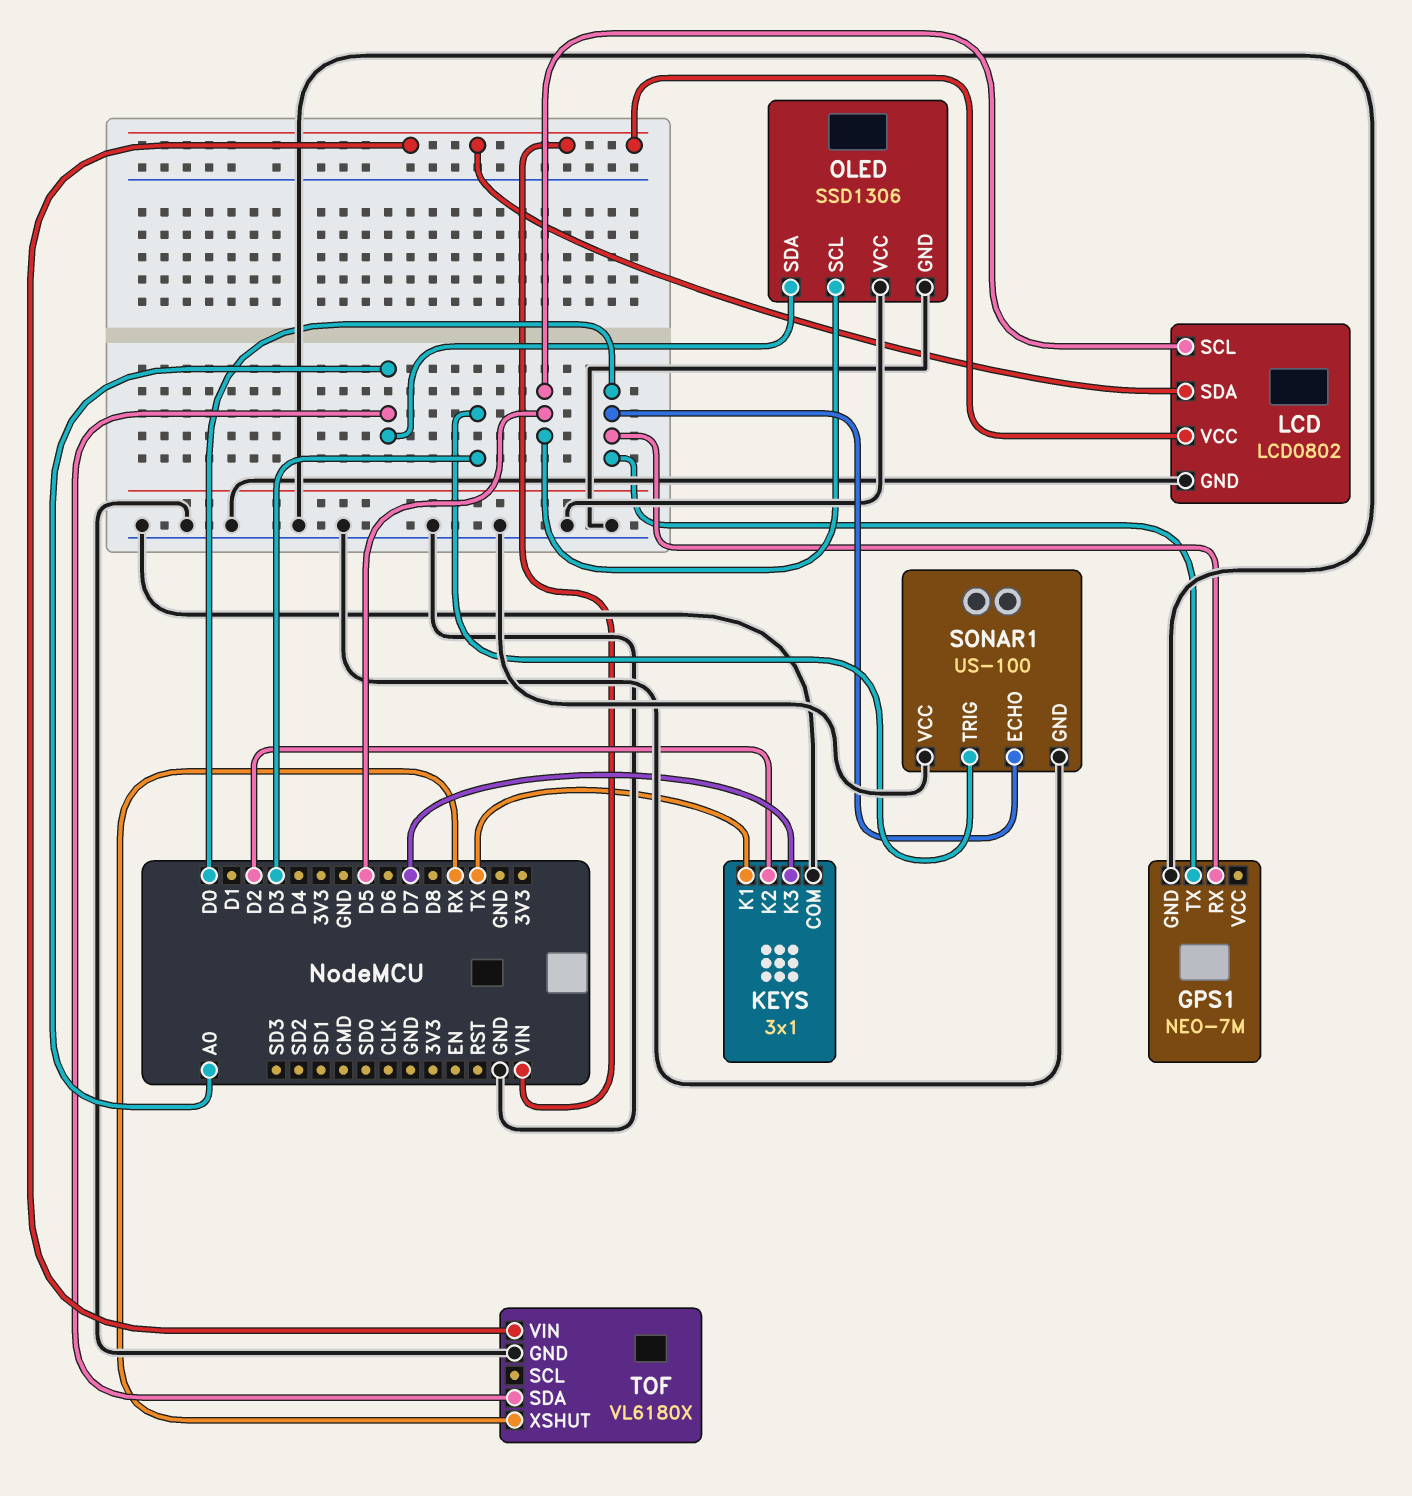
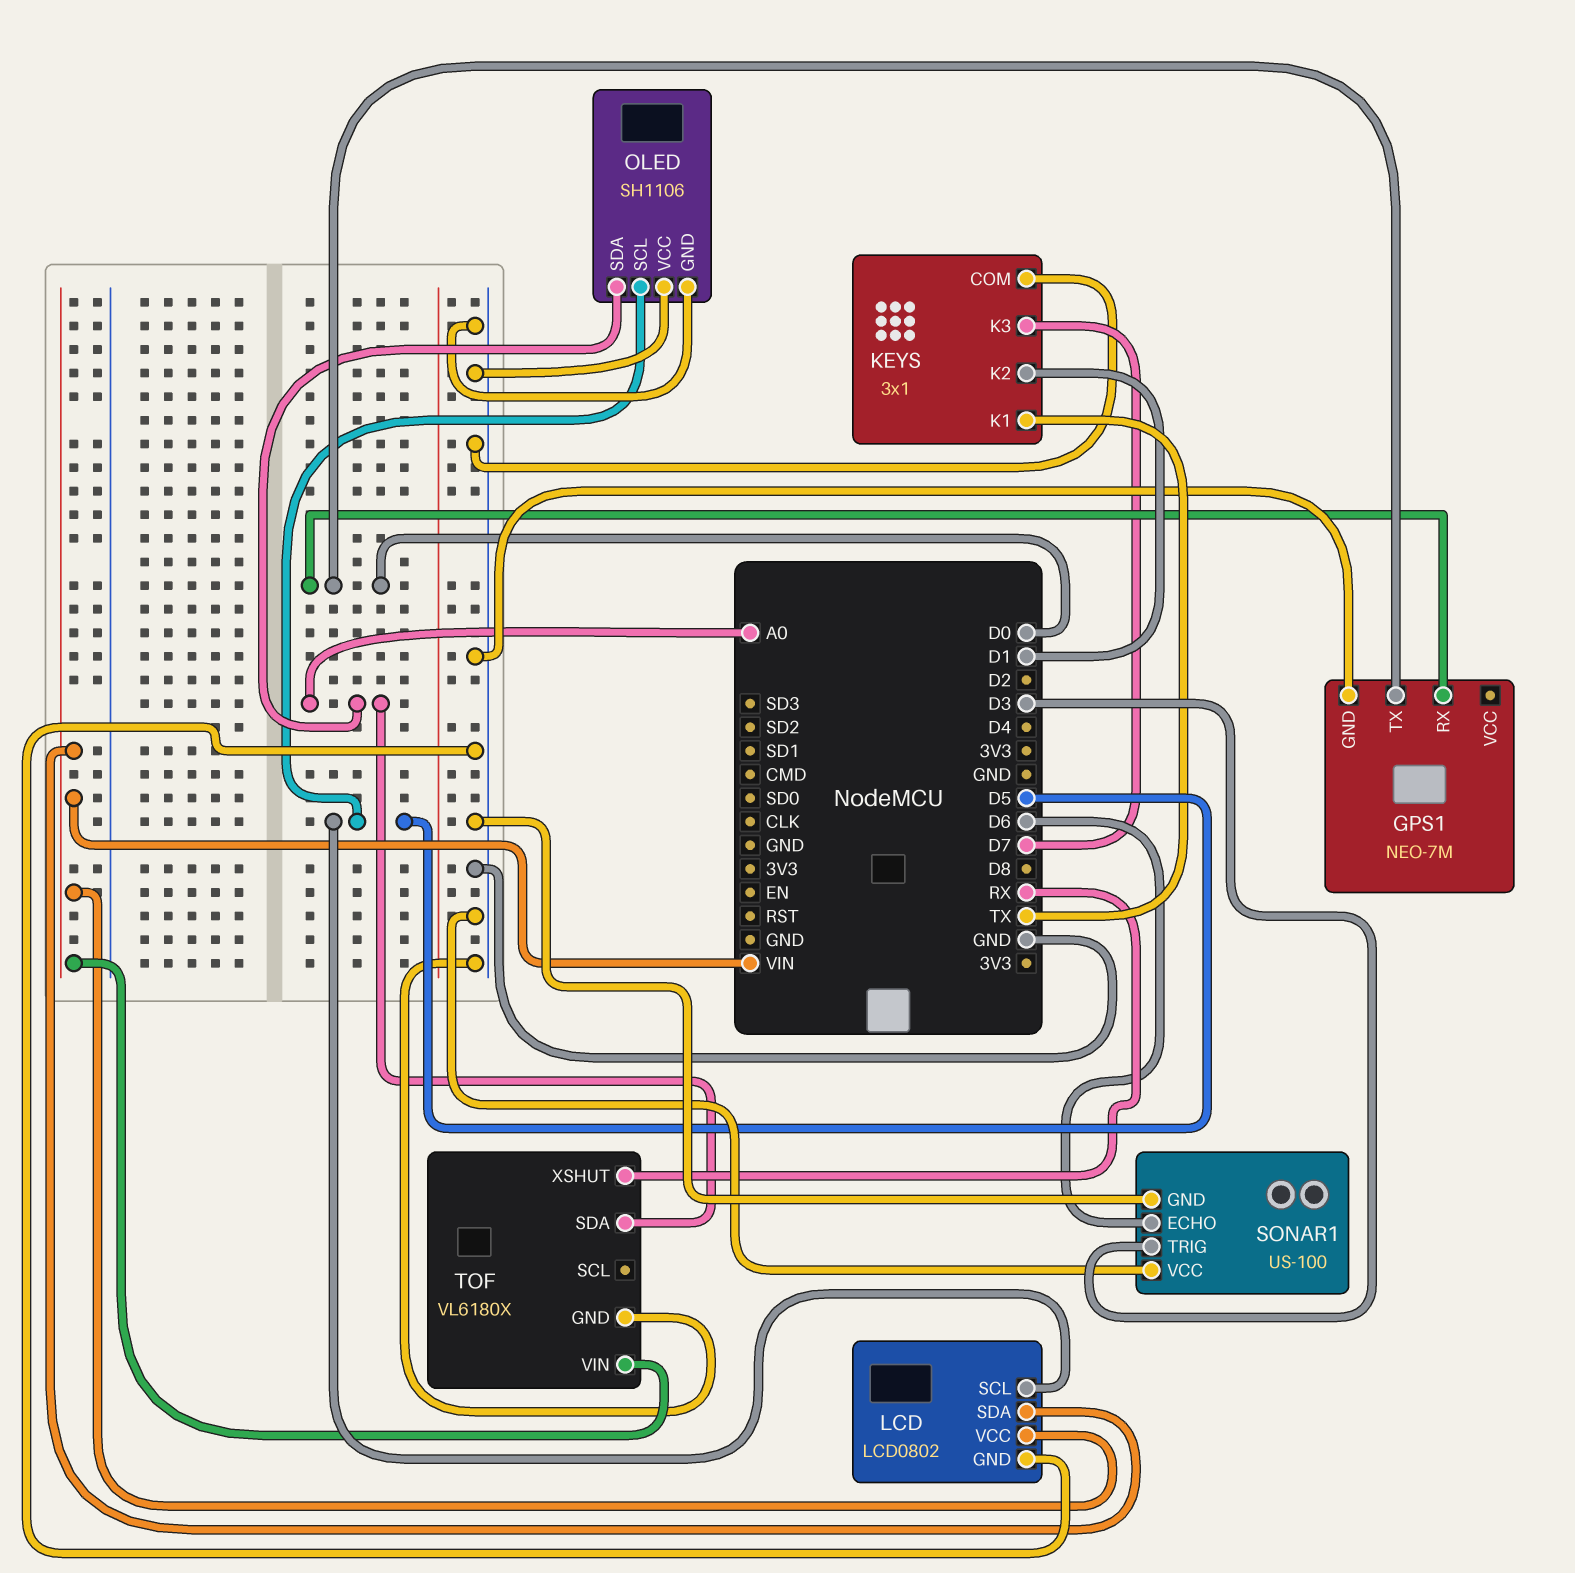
KEYS pin K2: D2 -> D1
OLED: SSD1306 -> SH1106
SONAR1 pin ECHO: D0 -> D6

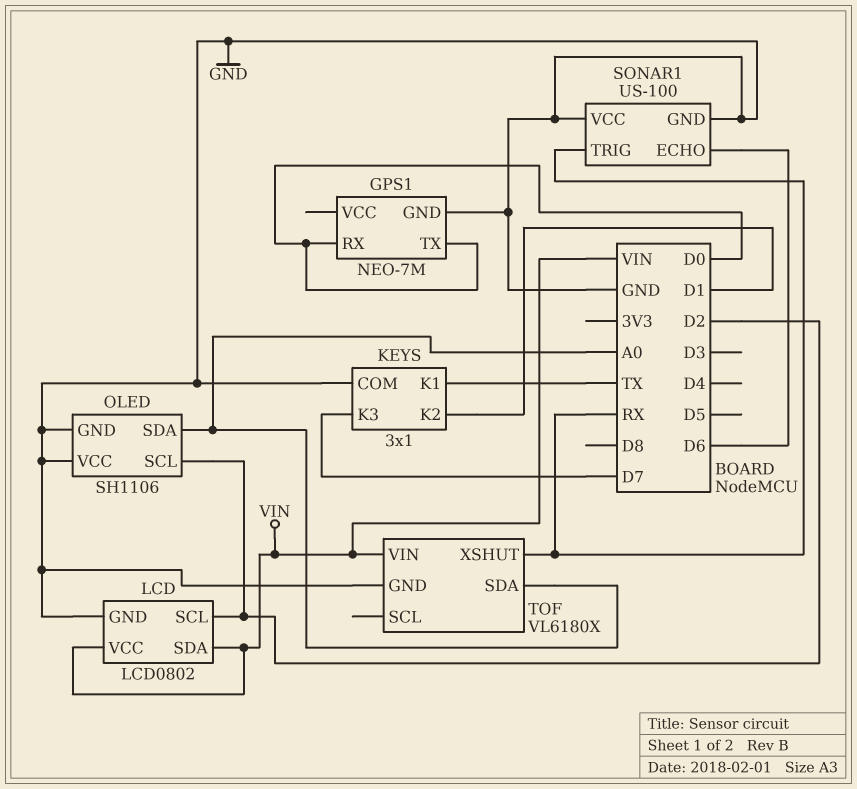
LCD pin SCL: D5 -> D2
OLED pin SCL: D5 -> D2
SONAR1 pin TRIG: D3 -> RX

